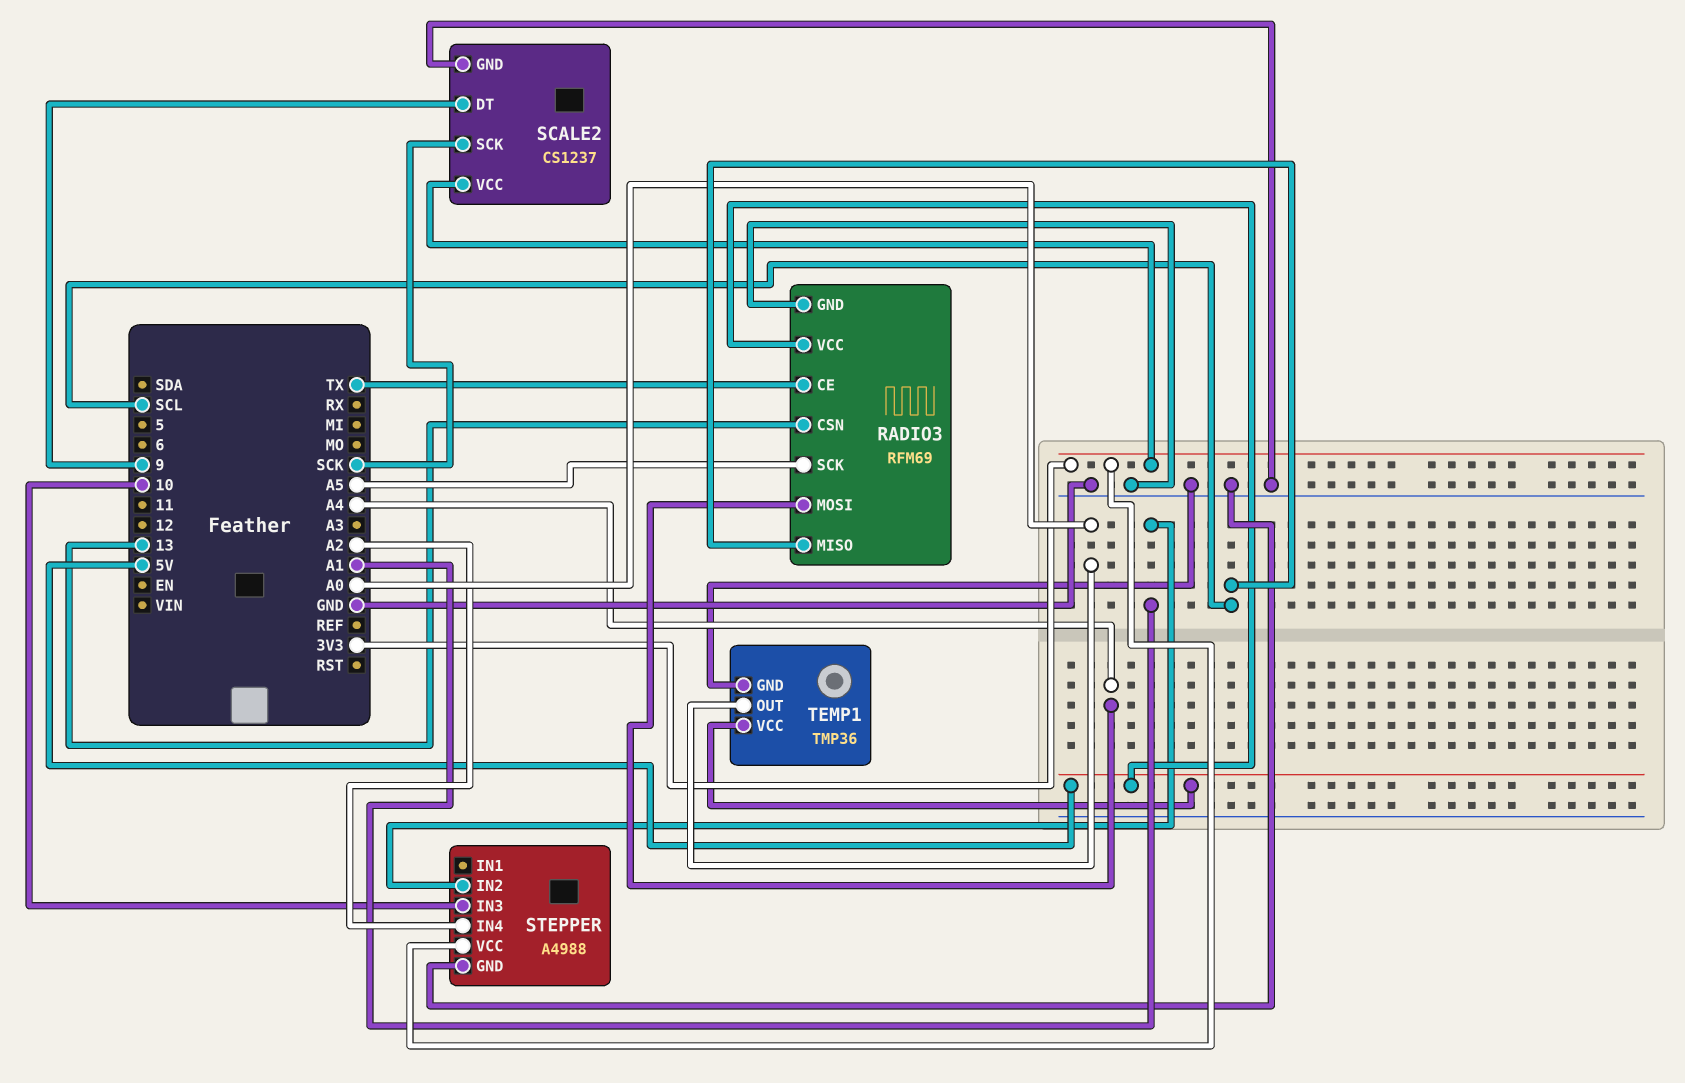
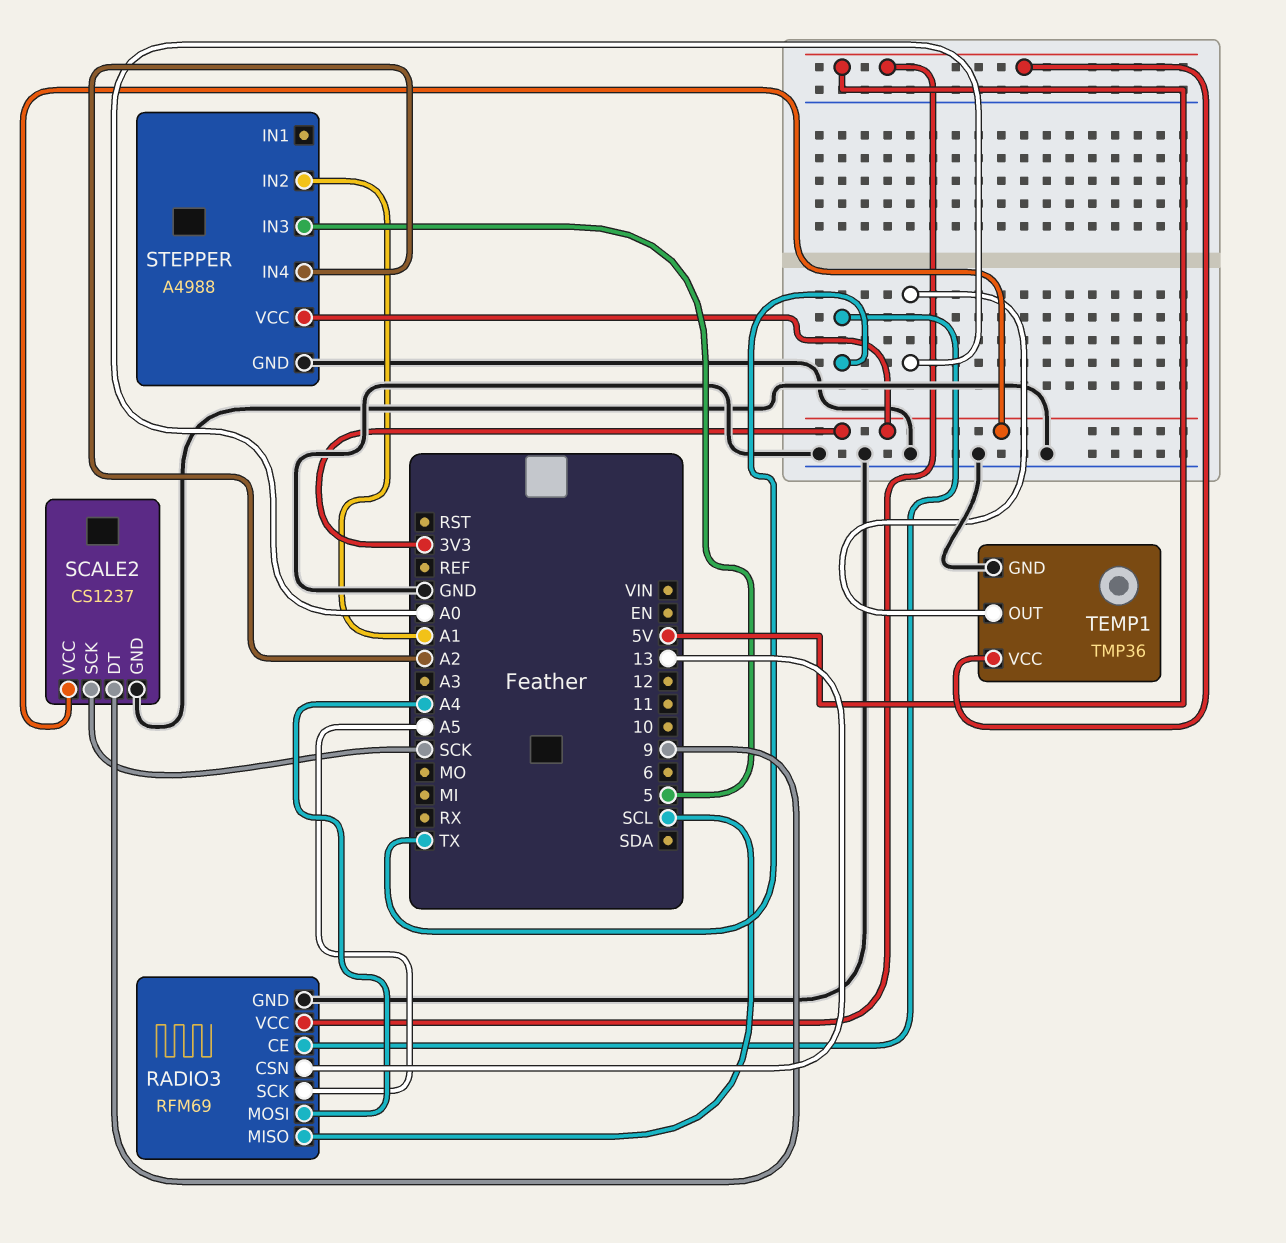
STEPPER pin IN3: 10 -> 5

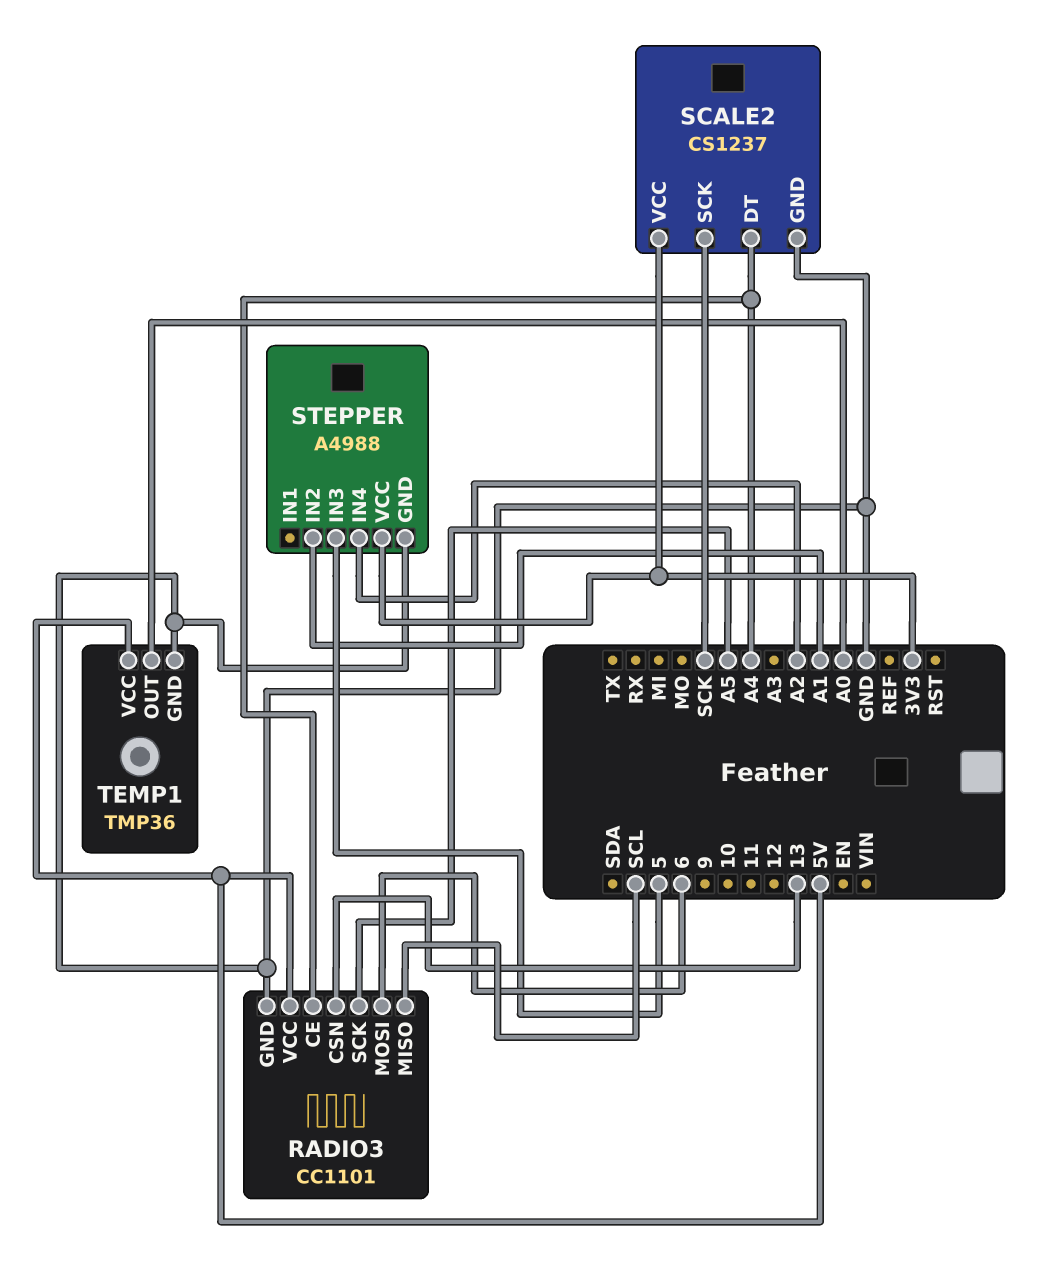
RADIO3: RFM69 -> CC1101
RADIO3 pin CE: TX -> A4
RADIO3 pin MOSI: A4 -> 6
SCALE2 pin DT: 9 -> A4

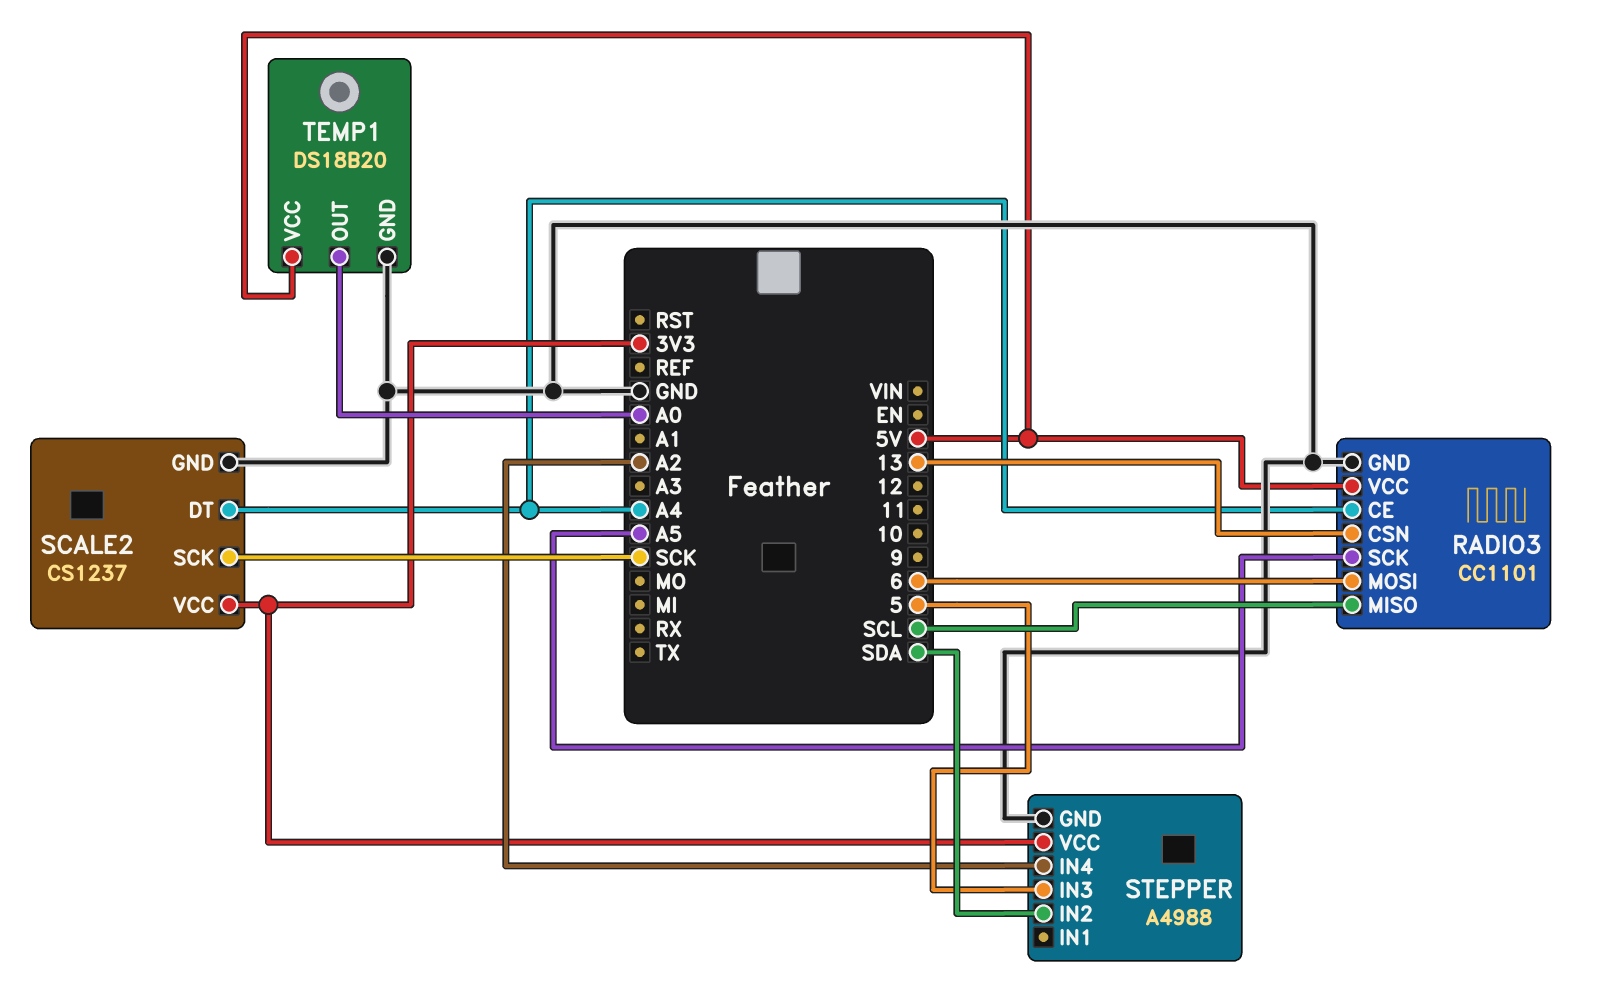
STEPPER pin IN2: A1 -> SDA
TEMP1: TMP36 -> DS18B20

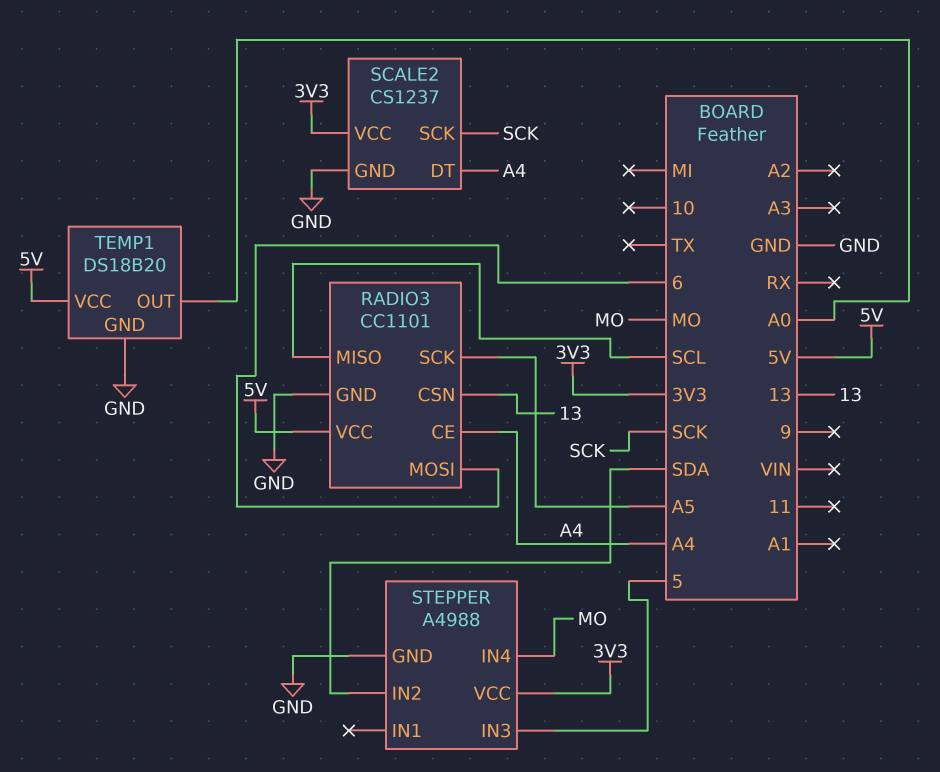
STEPPER pin IN4: A2 -> MO

